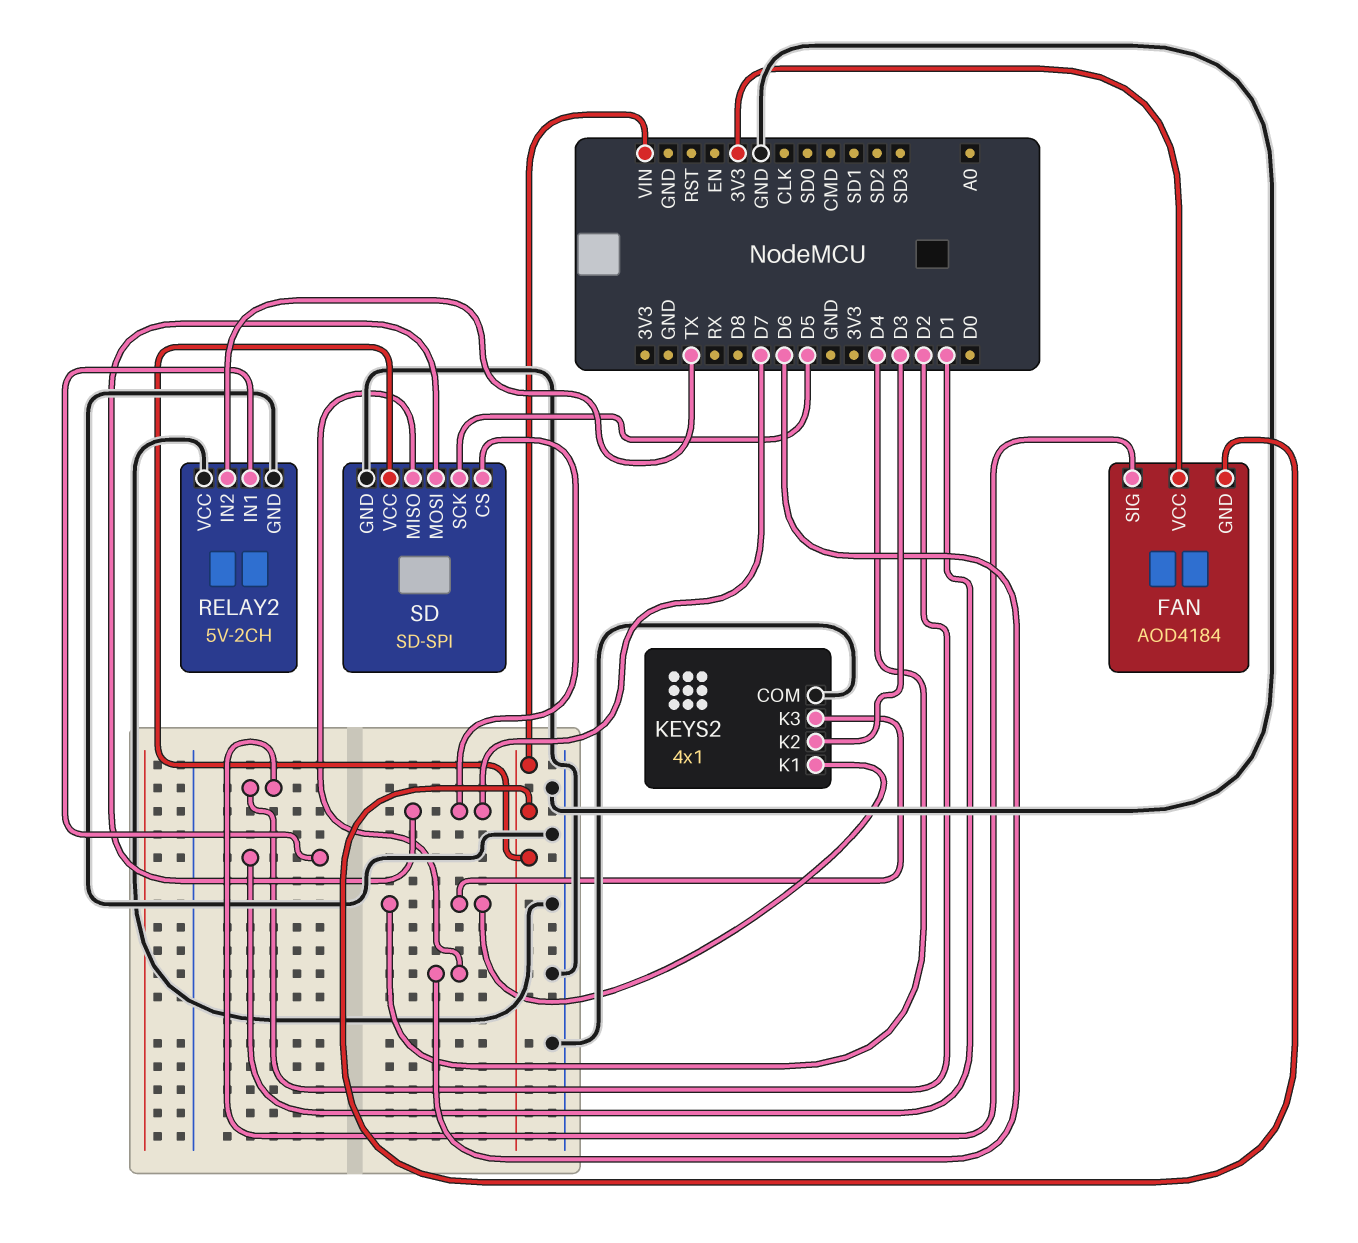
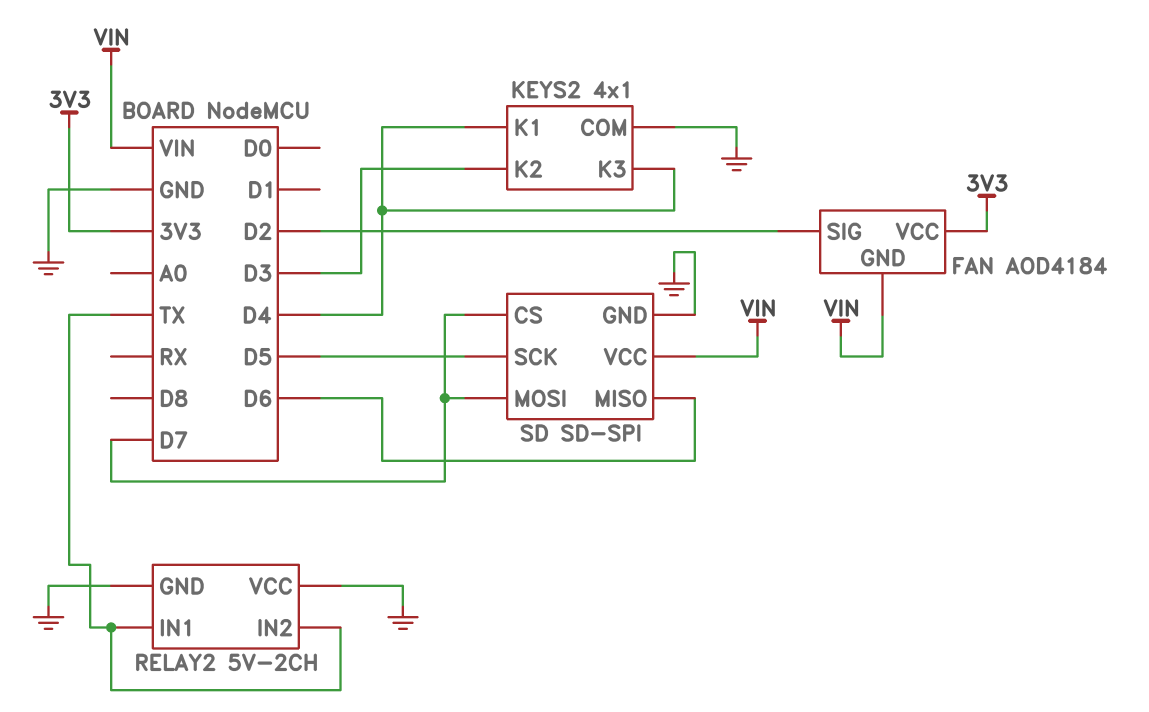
RELAY2 pin IN1: D1 -> TX

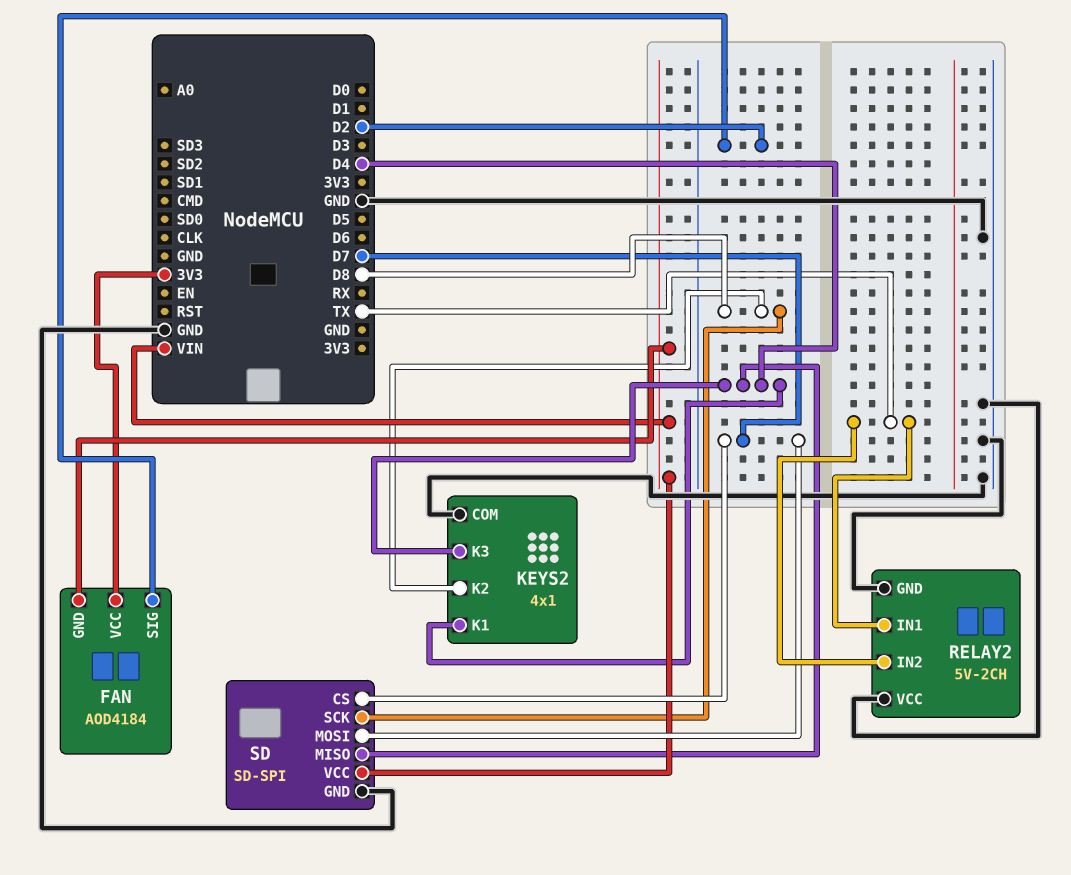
KEYS2 pin K2: D3 -> D8
SD pin MISO: D6 -> D4
SD pin SCK: D5 -> D8

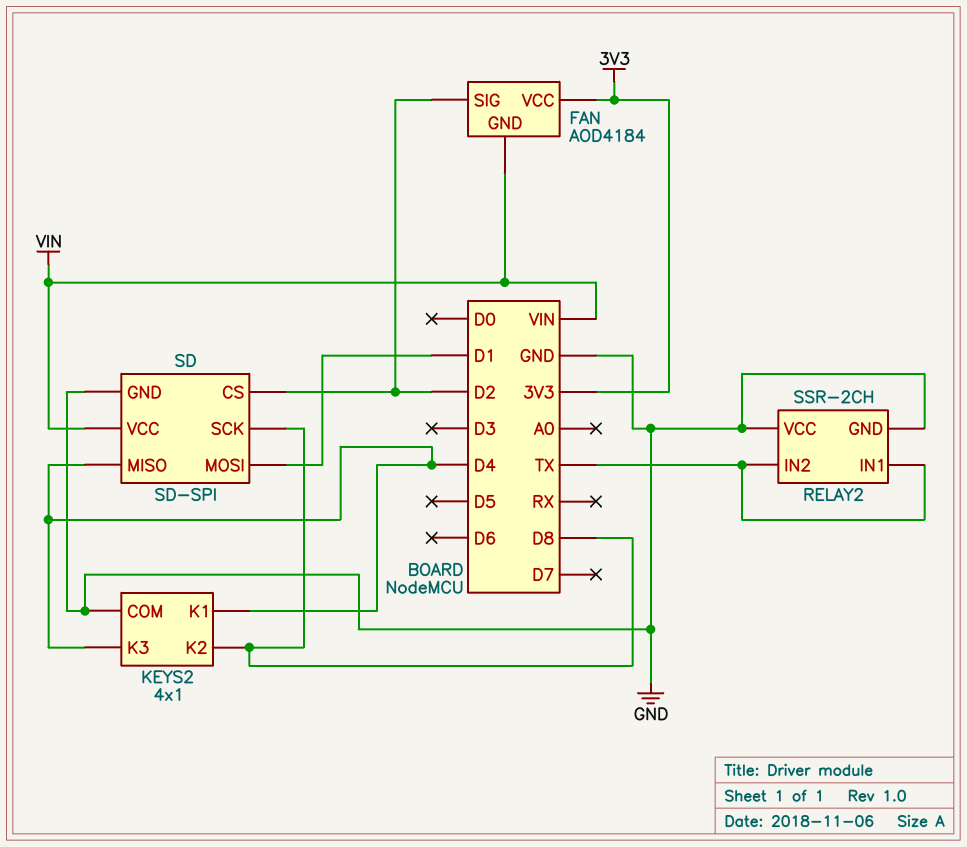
RELAY2: 5V-2CH -> SSR-2CH
SD pin CS: D7 -> D2
SD pin MOSI: D7 -> D1

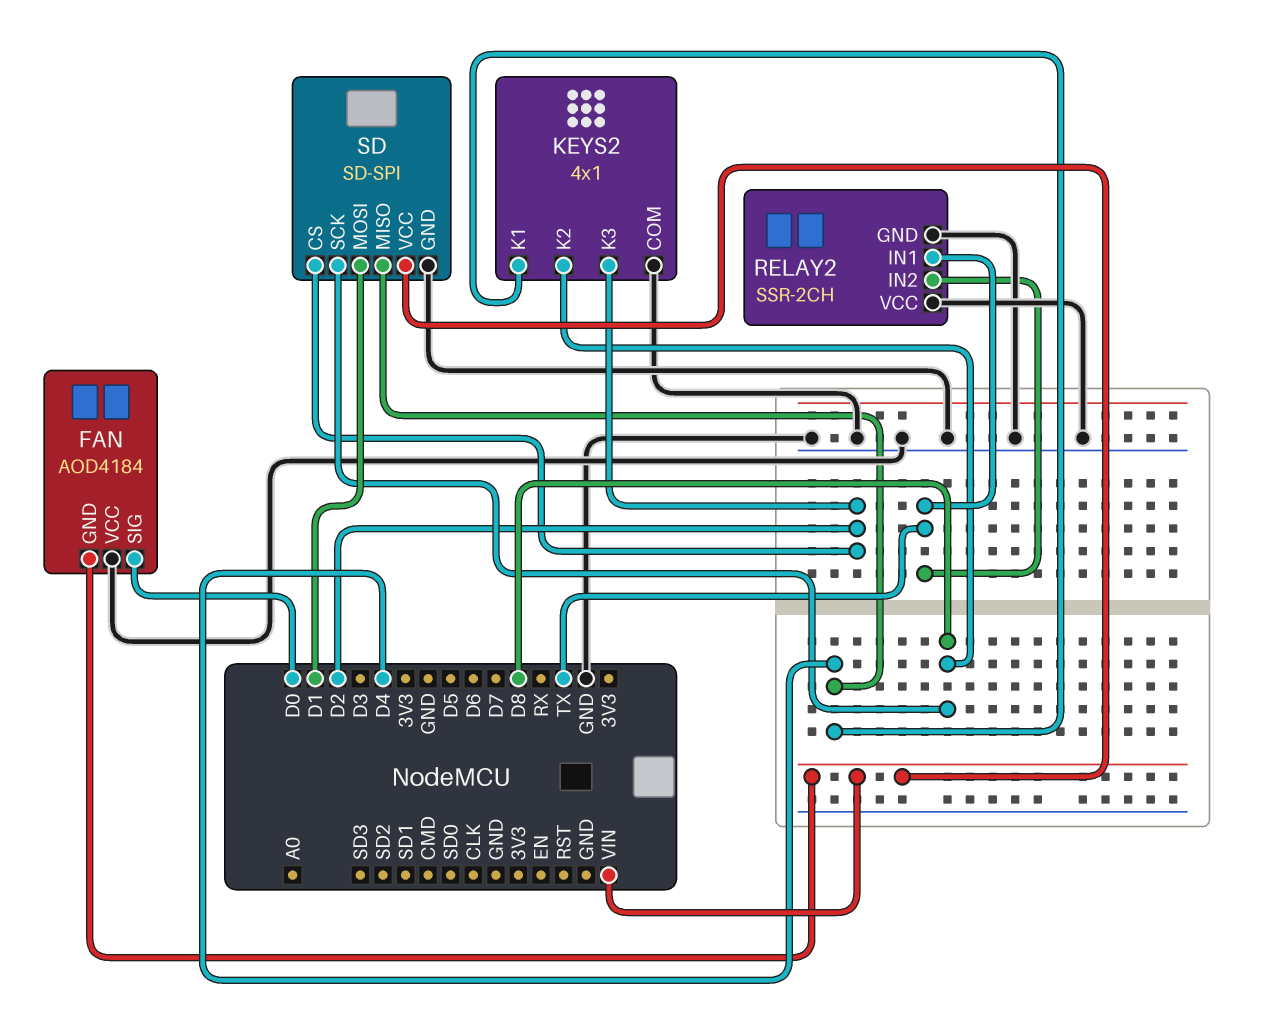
FAN pin SIG: D2 -> D0
FAN pin VCC: 3V3 -> GND
KEYS2 pin K3: D4 -> D2

